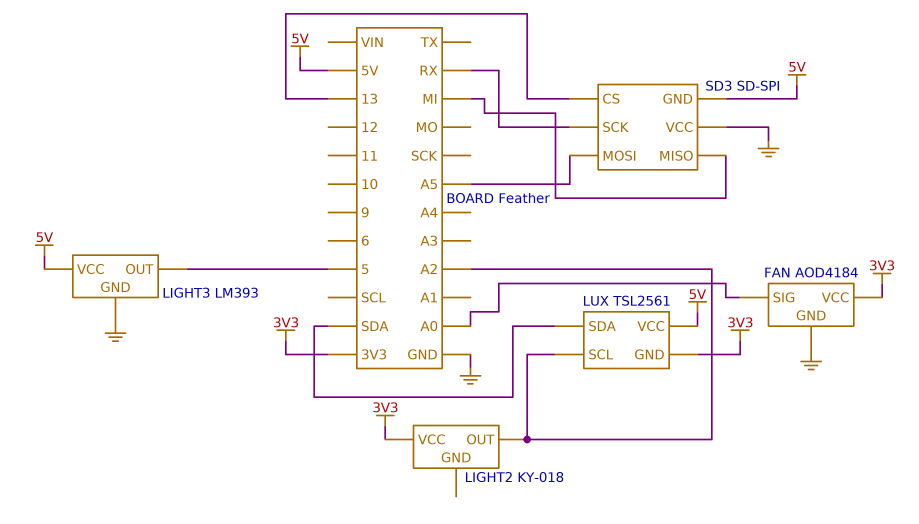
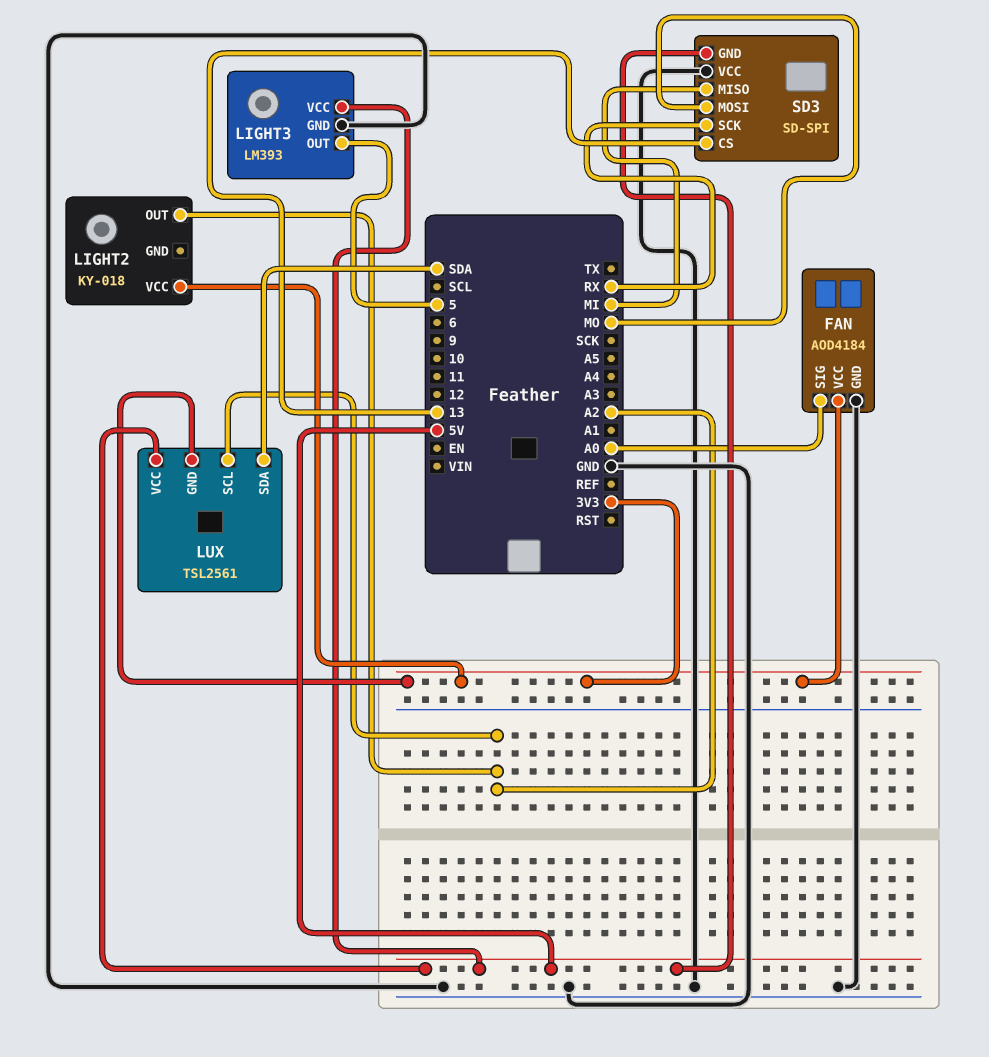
SD3 pin MOSI: A5 -> MO

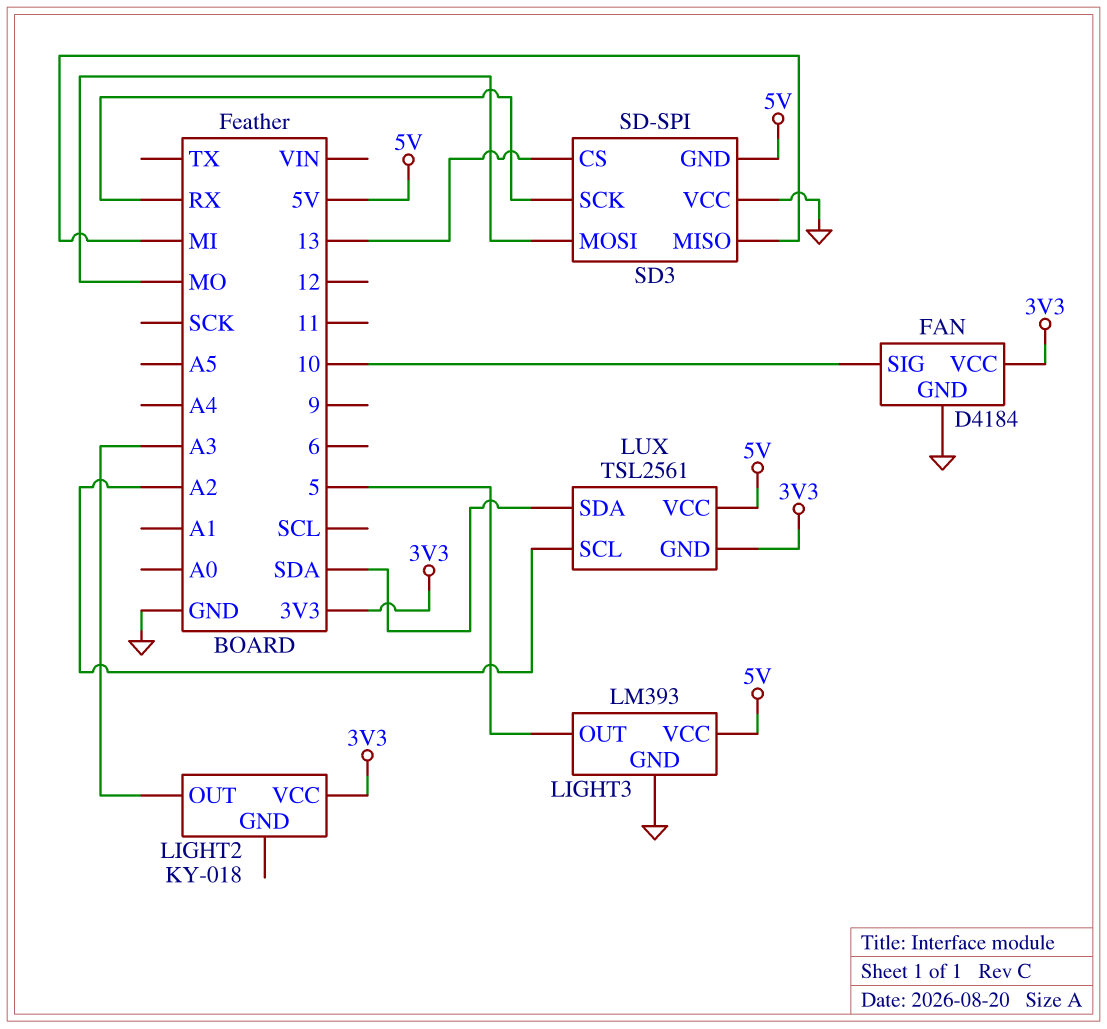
FAN: AOD4184 -> D4184
FAN pin SIG: A0 -> 10
LIGHT2 pin OUT: A2 -> A3

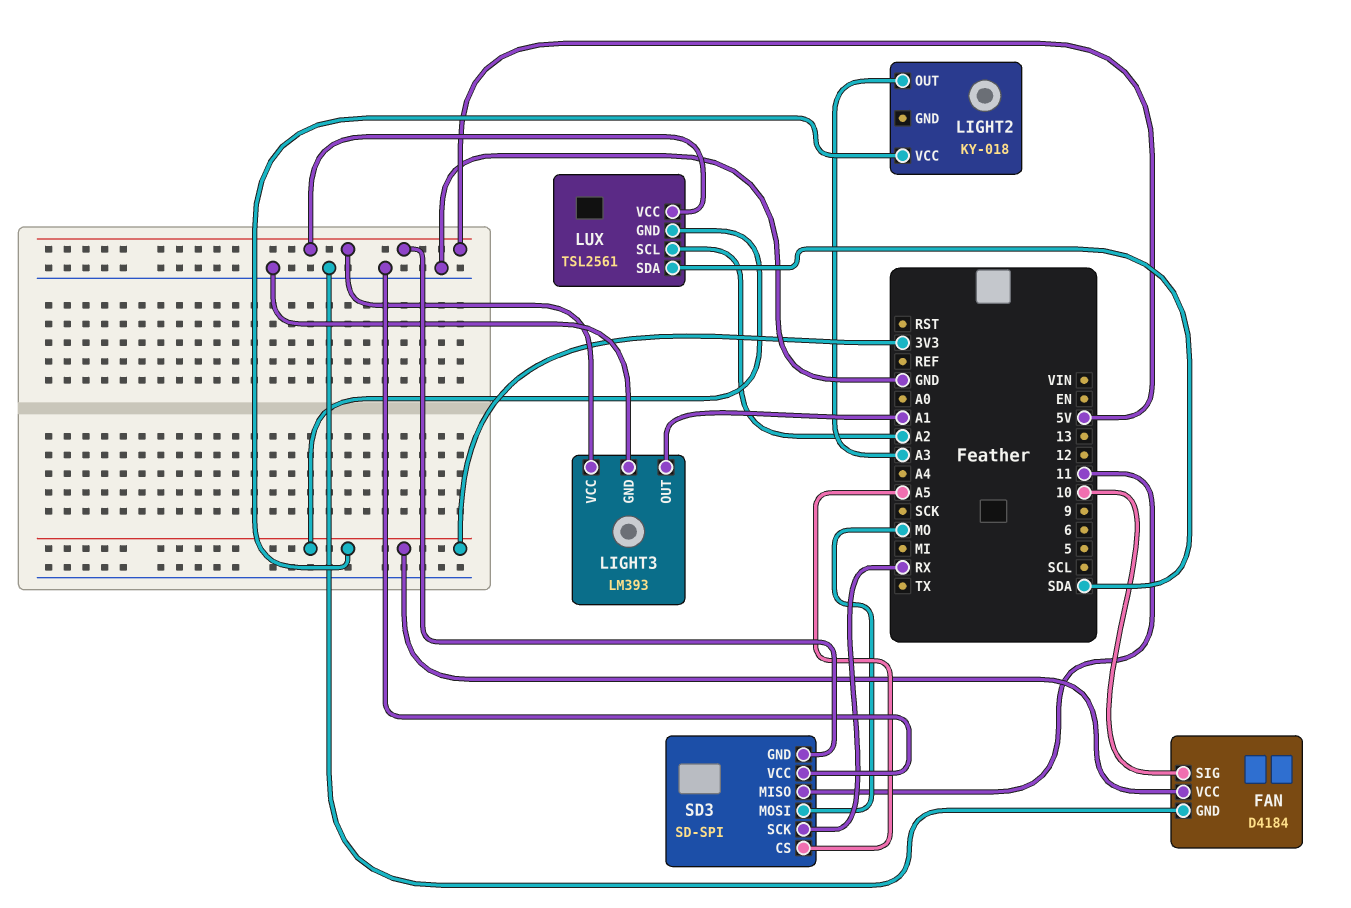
LIGHT3 pin OUT: 5 -> A1
SD3 pin CS: 13 -> A5
SD3 pin MISO: MI -> 11

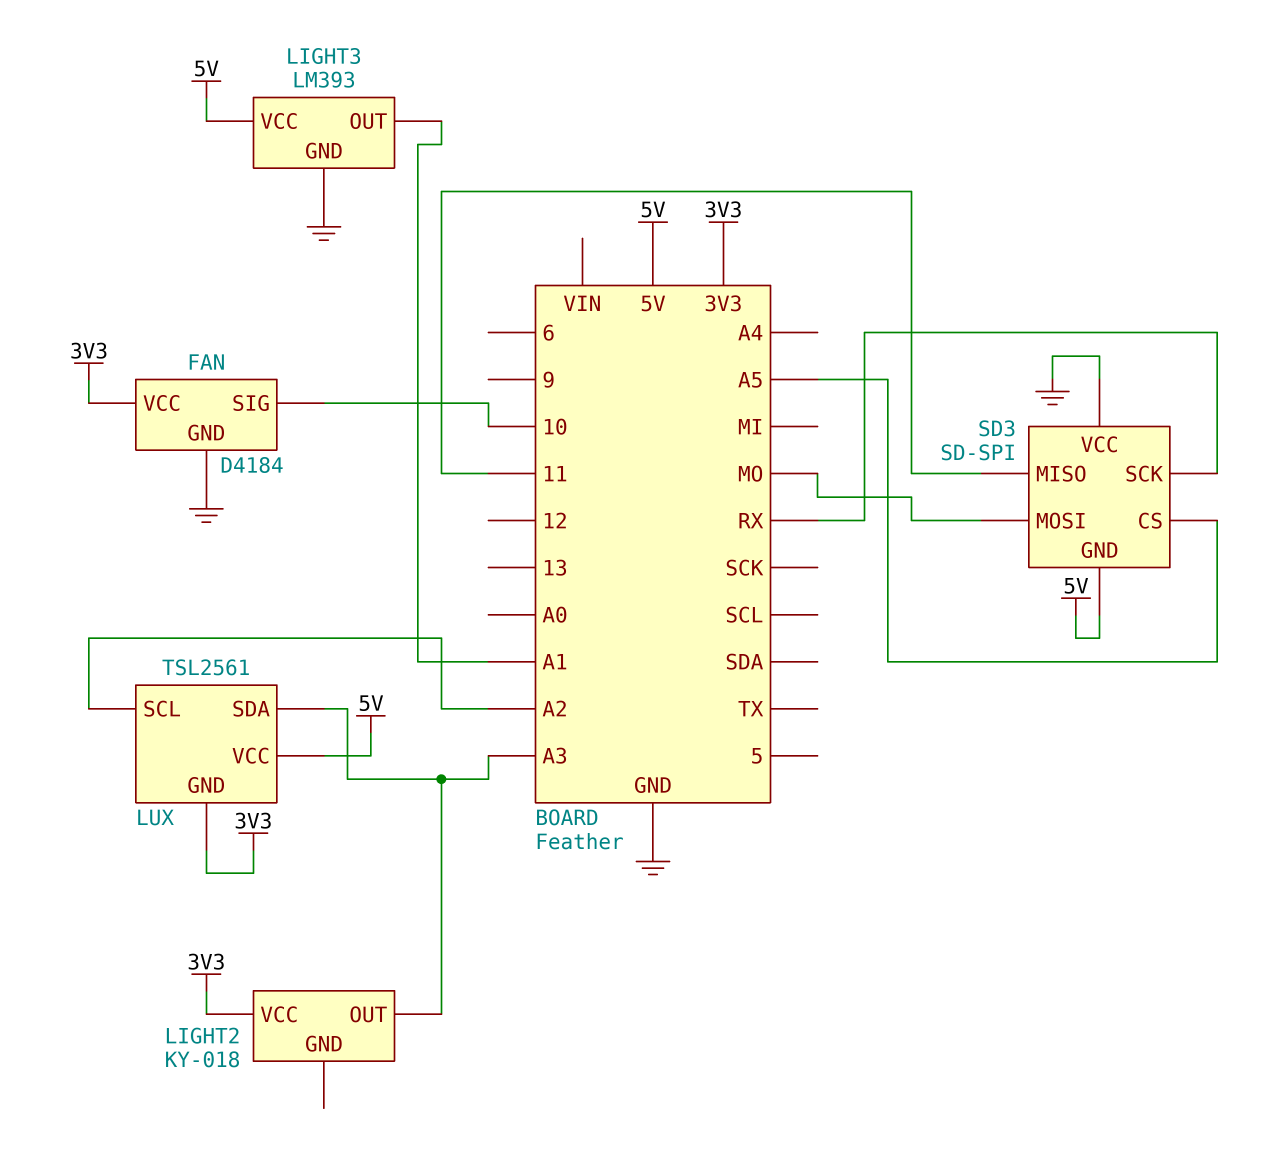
LUX pin SDA: SDA -> A3

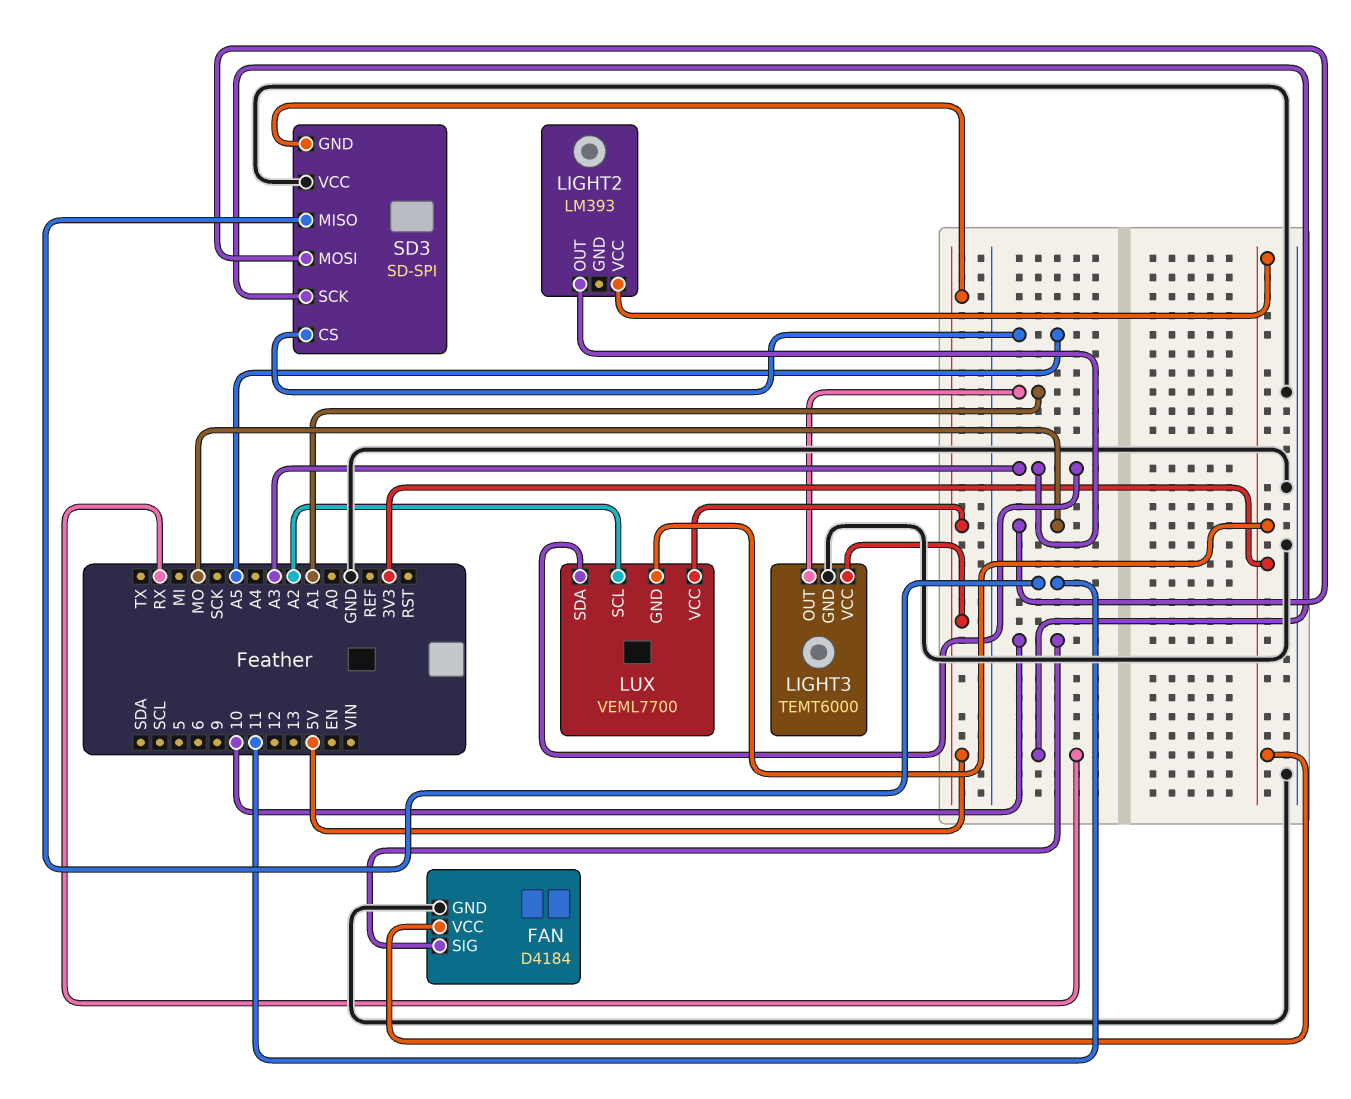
LIGHT2: KY-018 -> LM393
LIGHT3: LM393 -> TEMT6000
LUX: TSL2561 -> VEML7700

